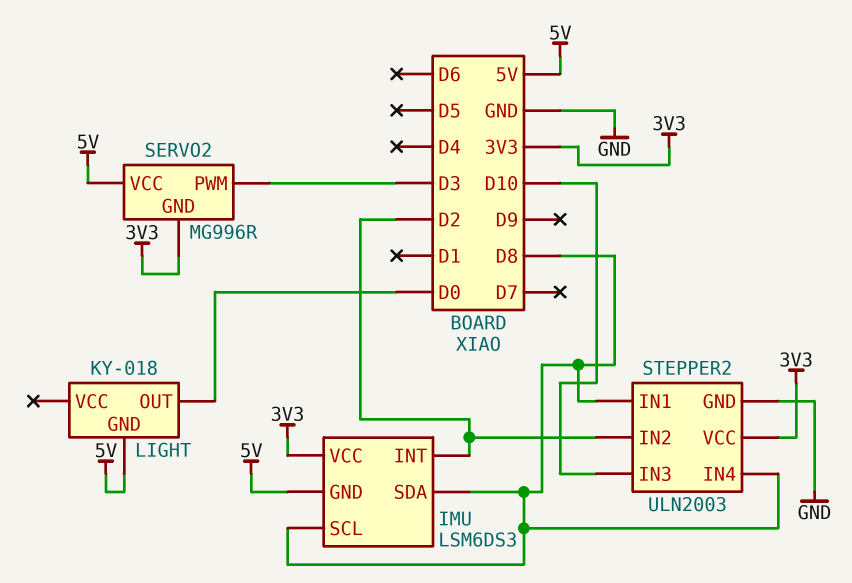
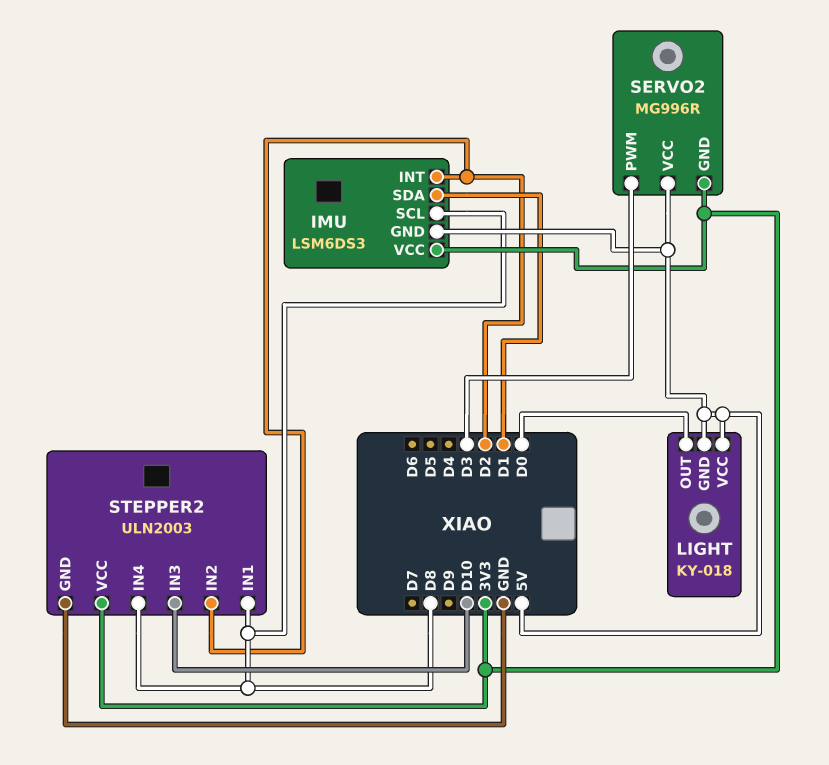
IMU pin SDA: D8 -> D1
LIGHT pin VCC: none -> 5V

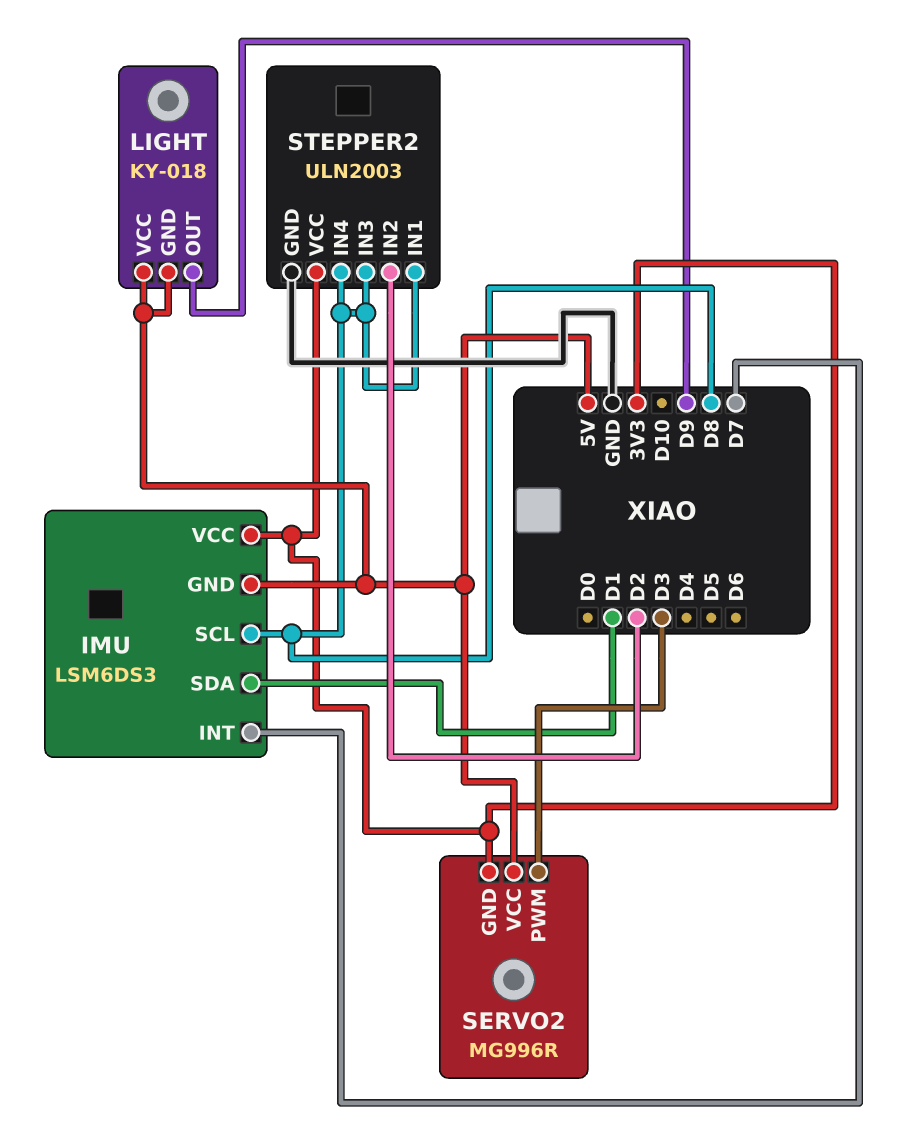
IMU pin INT: D2 -> D7
LIGHT pin OUT: D0 -> D9
STEPPER2 pin IN3: D10 -> D8

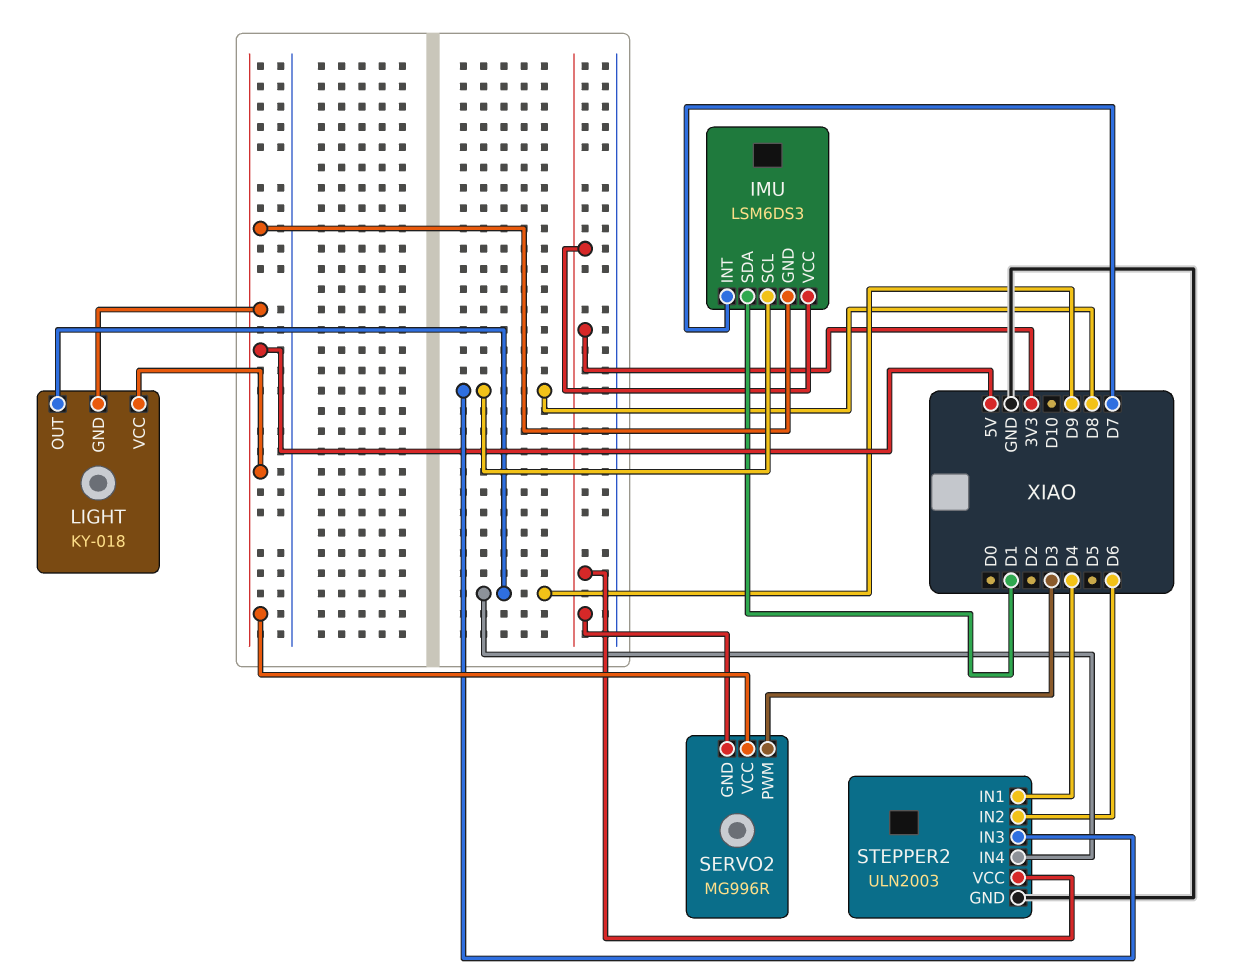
STEPPER2 pin IN1: D8 -> D4
STEPPER2 pin IN2: D2 -> D6
STEPPER2 pin IN4: D8 -> D9

